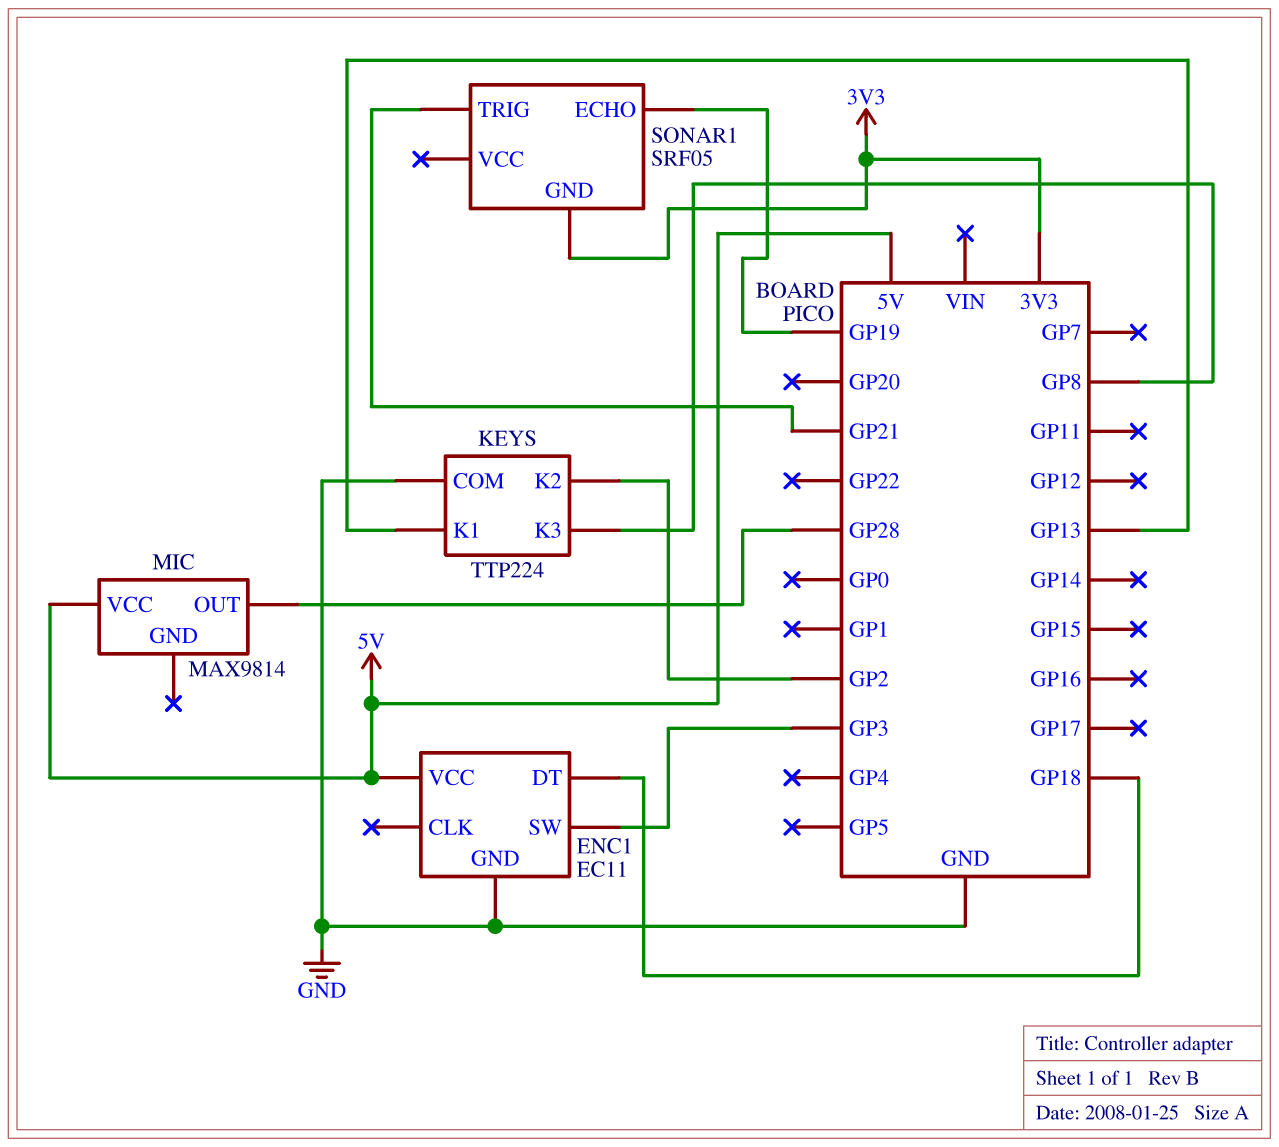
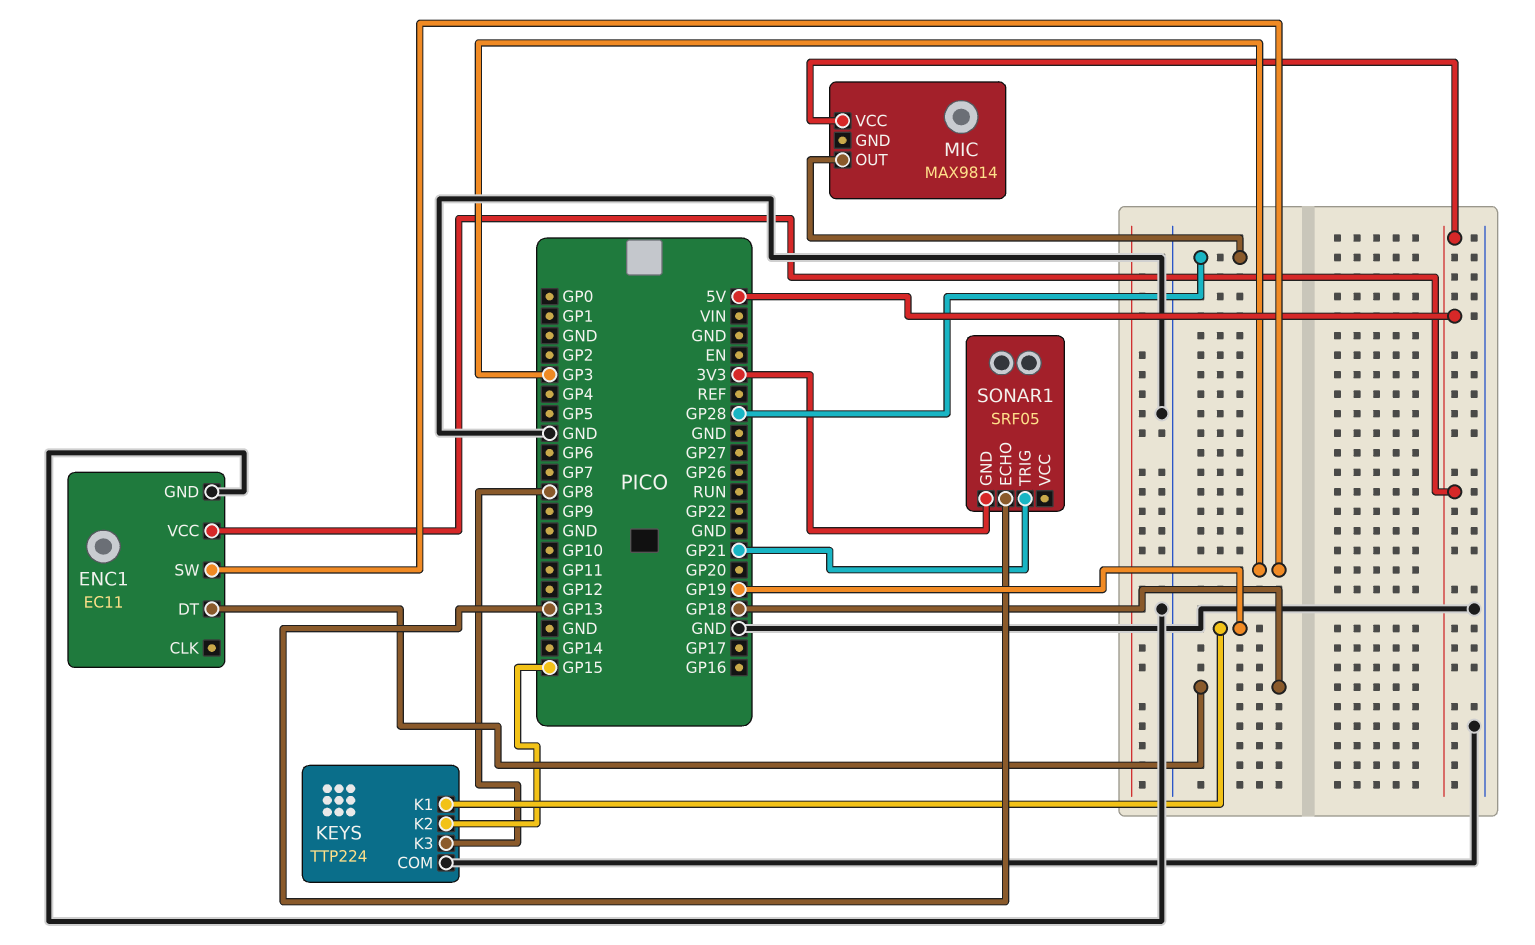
KEYS pin K1: GP13 -> GP19
KEYS pin K2: GP2 -> GP15
SONAR1 pin ECHO: GP19 -> GP13

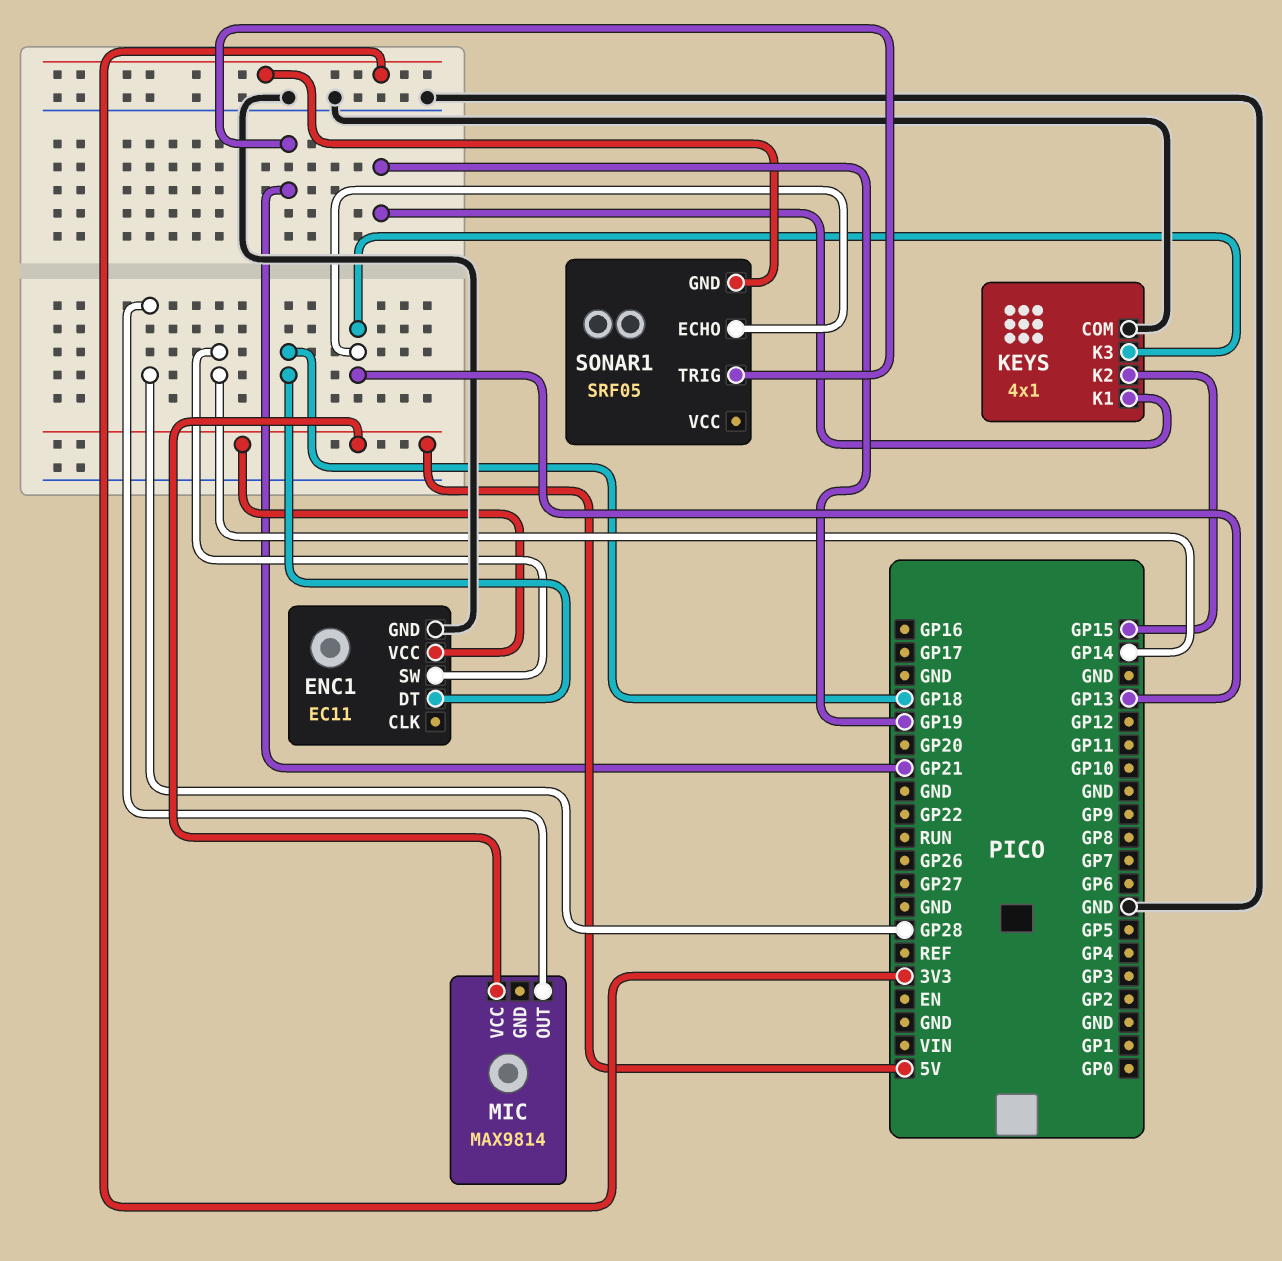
ENC1 pin SW: GP3 -> GP14
KEYS: TTP224 -> 4x1
KEYS pin K3: GP8 -> GP13

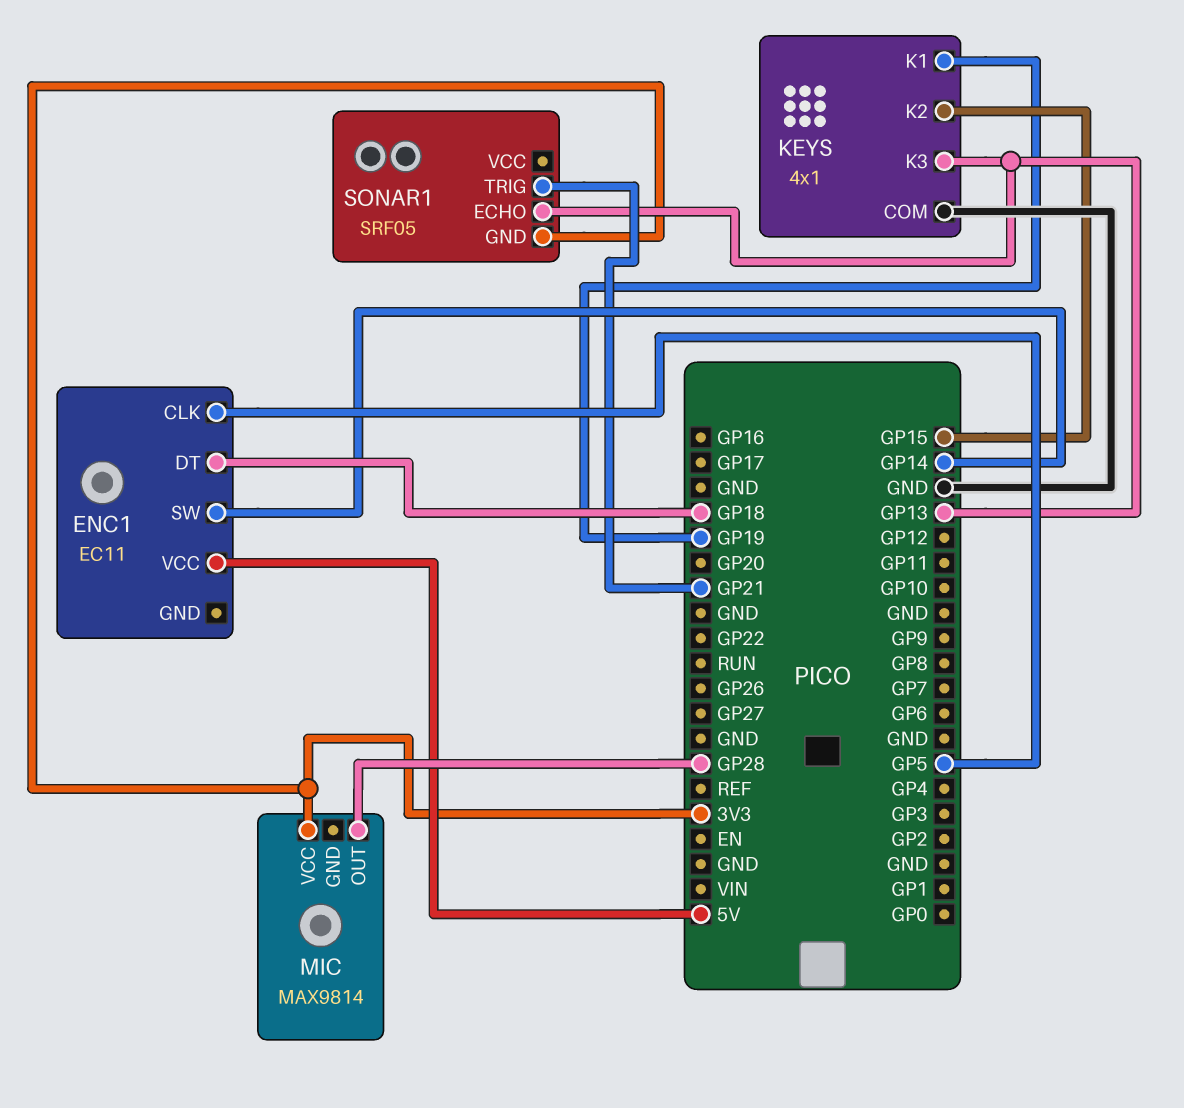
ENC1 pin CLK: none -> GP5
ENC1 pin GND: GND -> none
MIC pin VCC: 5V -> 3V3

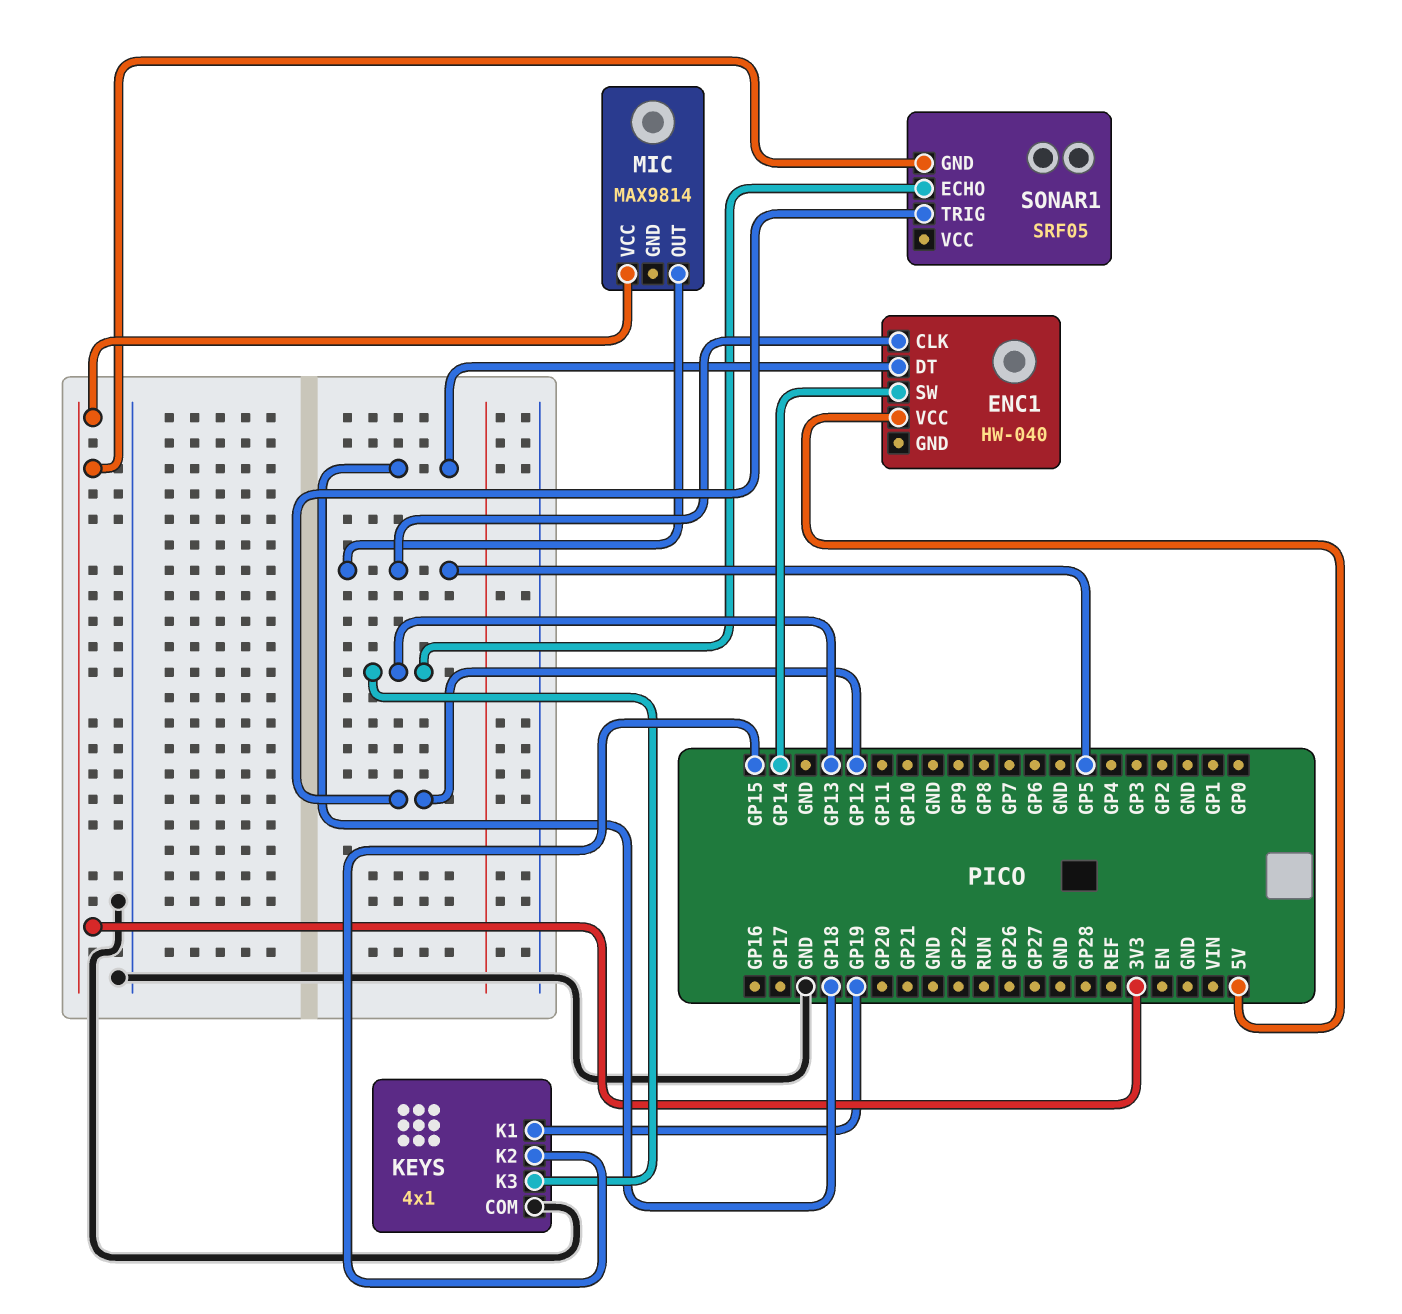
ENC1: EC11 -> HW-040
MIC pin OUT: GP28 -> GP5
SONAR1 pin TRIG: GP21 -> GP12

